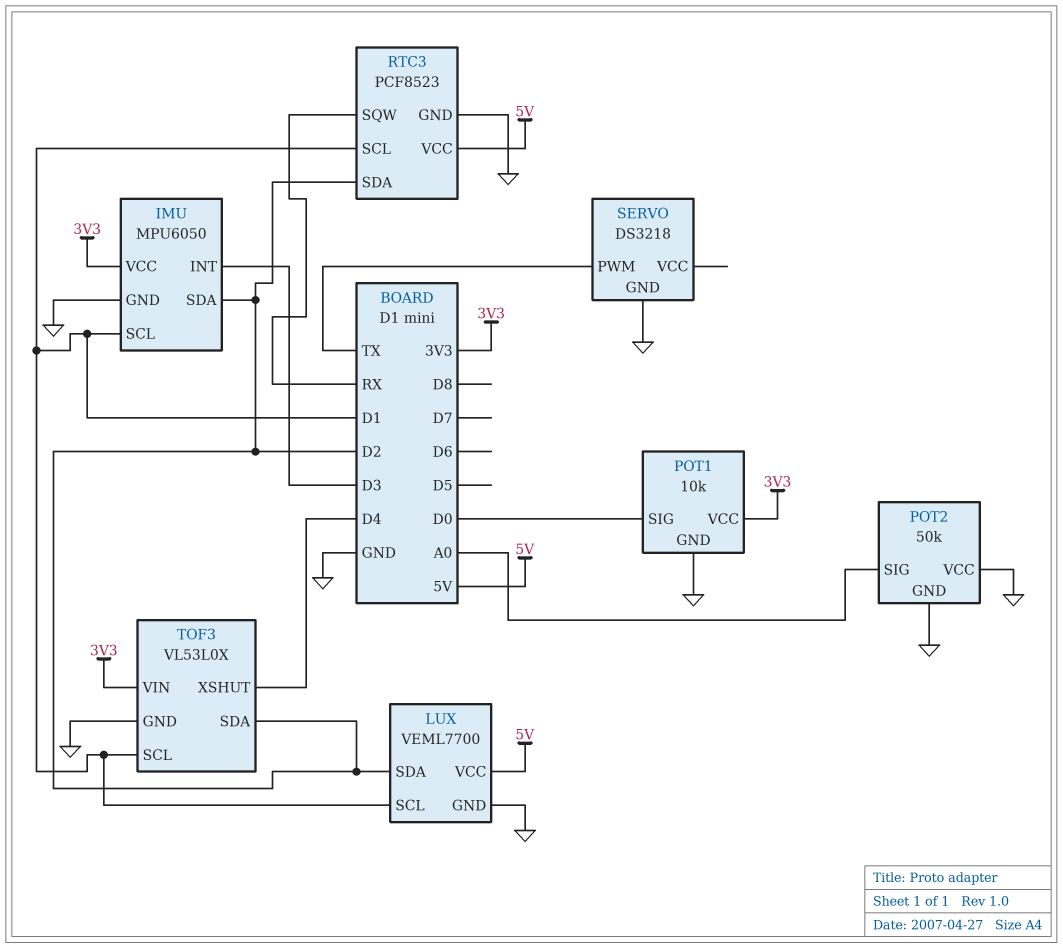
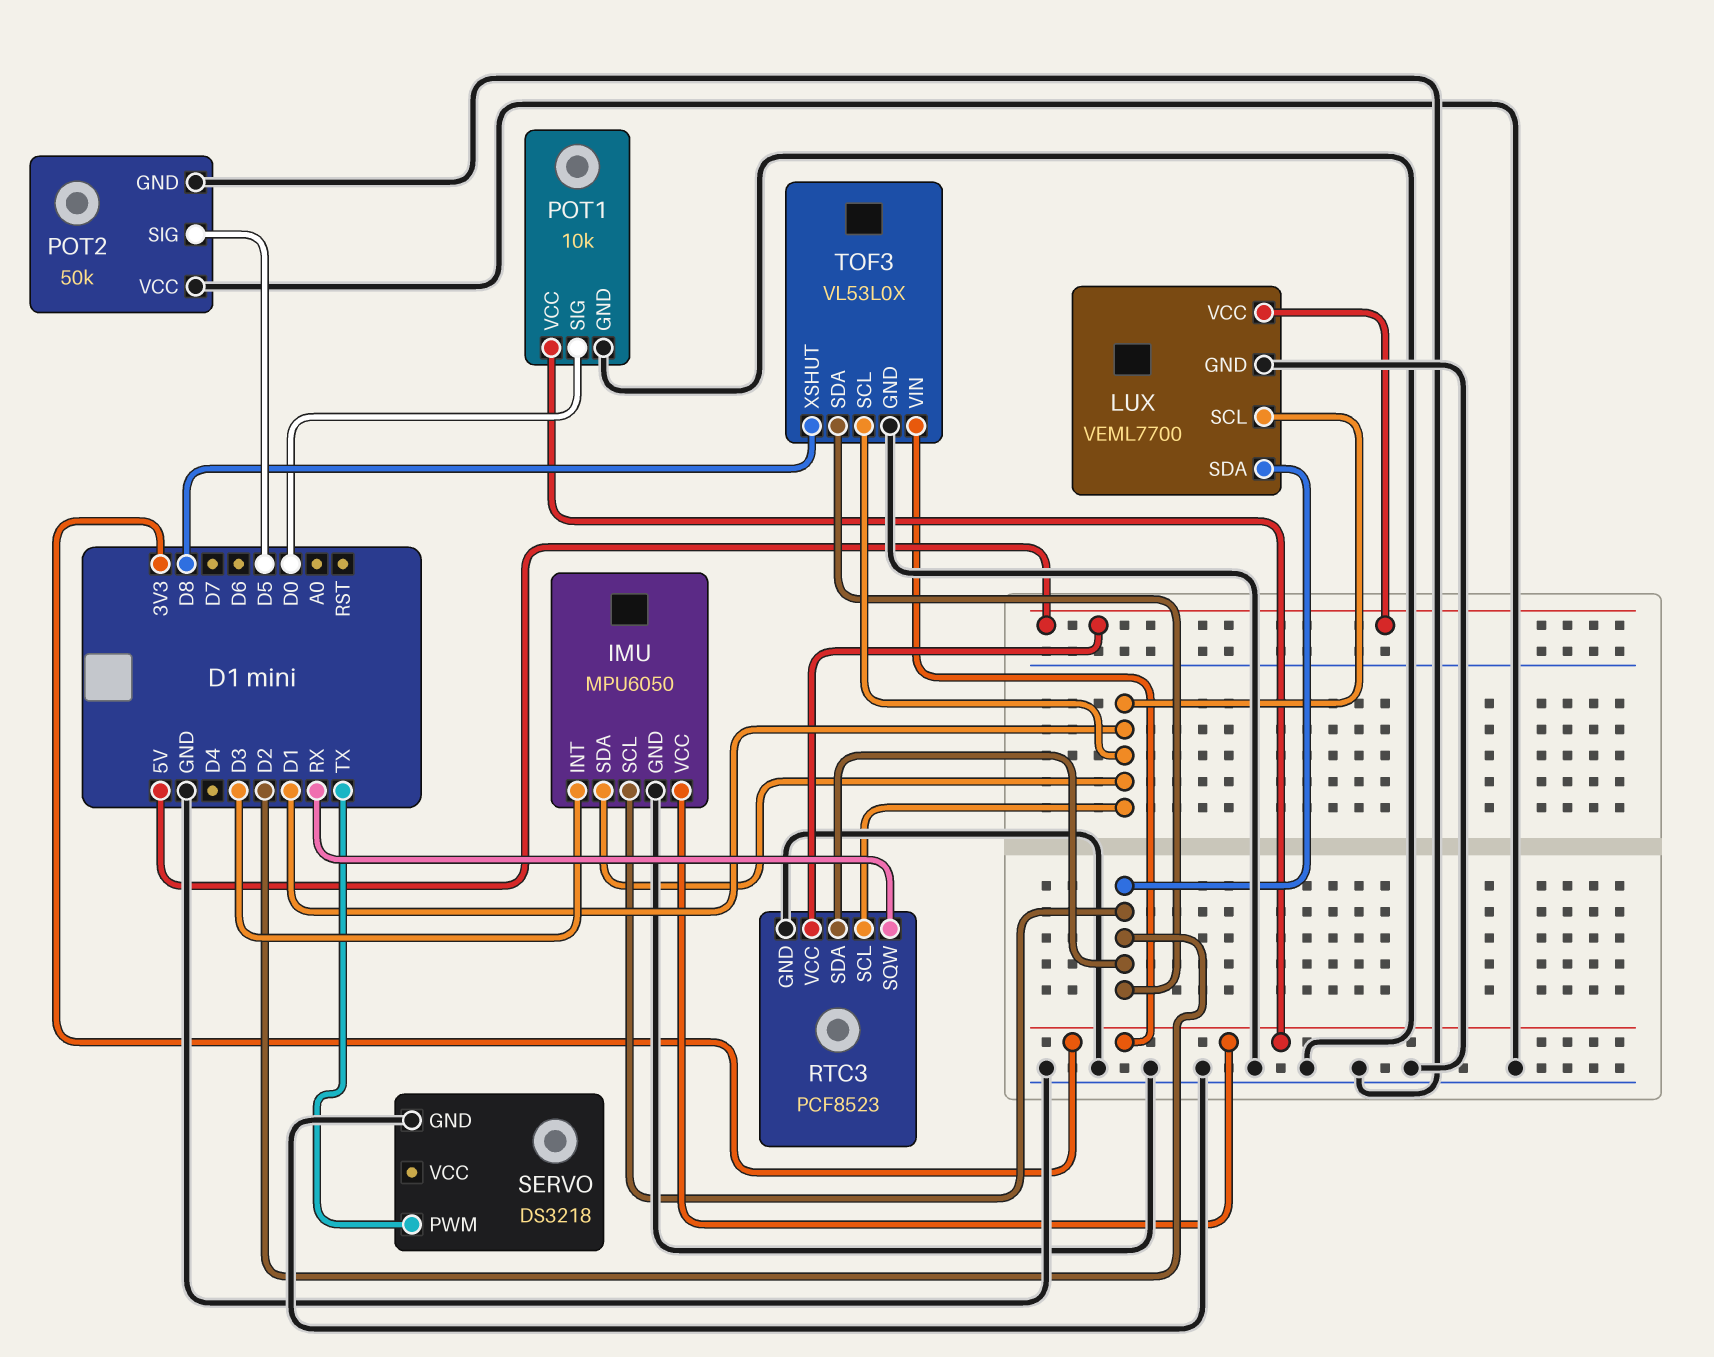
IMU pin SCL: D1 -> D2
IMU pin SDA: D2 -> D1
POT2 pin SIG: A0 -> D5
TOF3 pin XSHUT: D4 -> D8

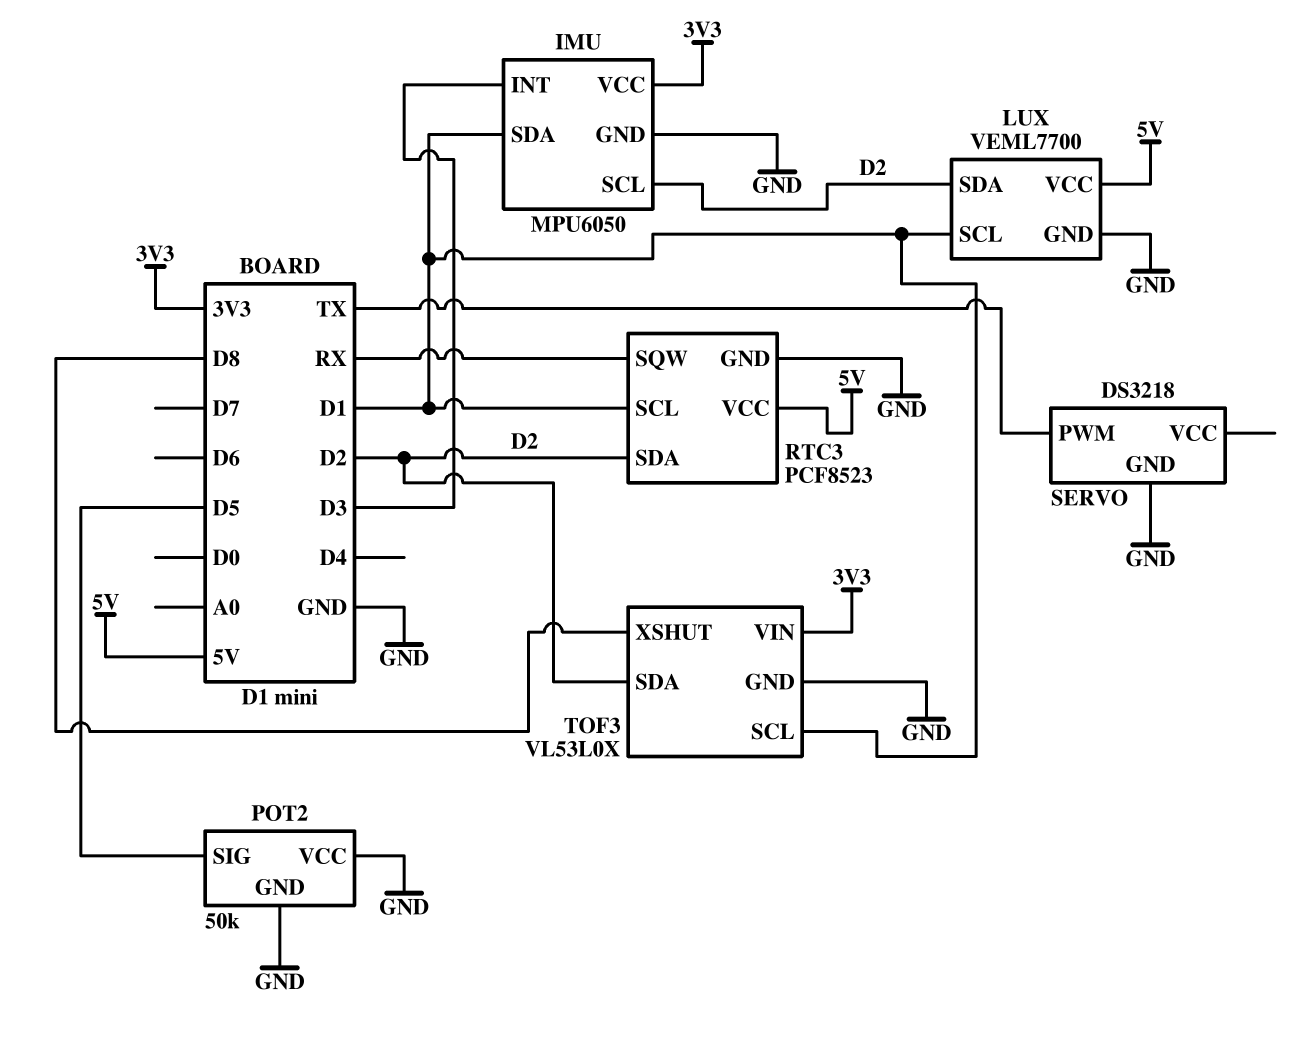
POT1: 10k -> none
POT1 pin GND: GND -> none
POT1 pin SIG: D0 -> none
POT1 pin VCC: 3V3 -> none

